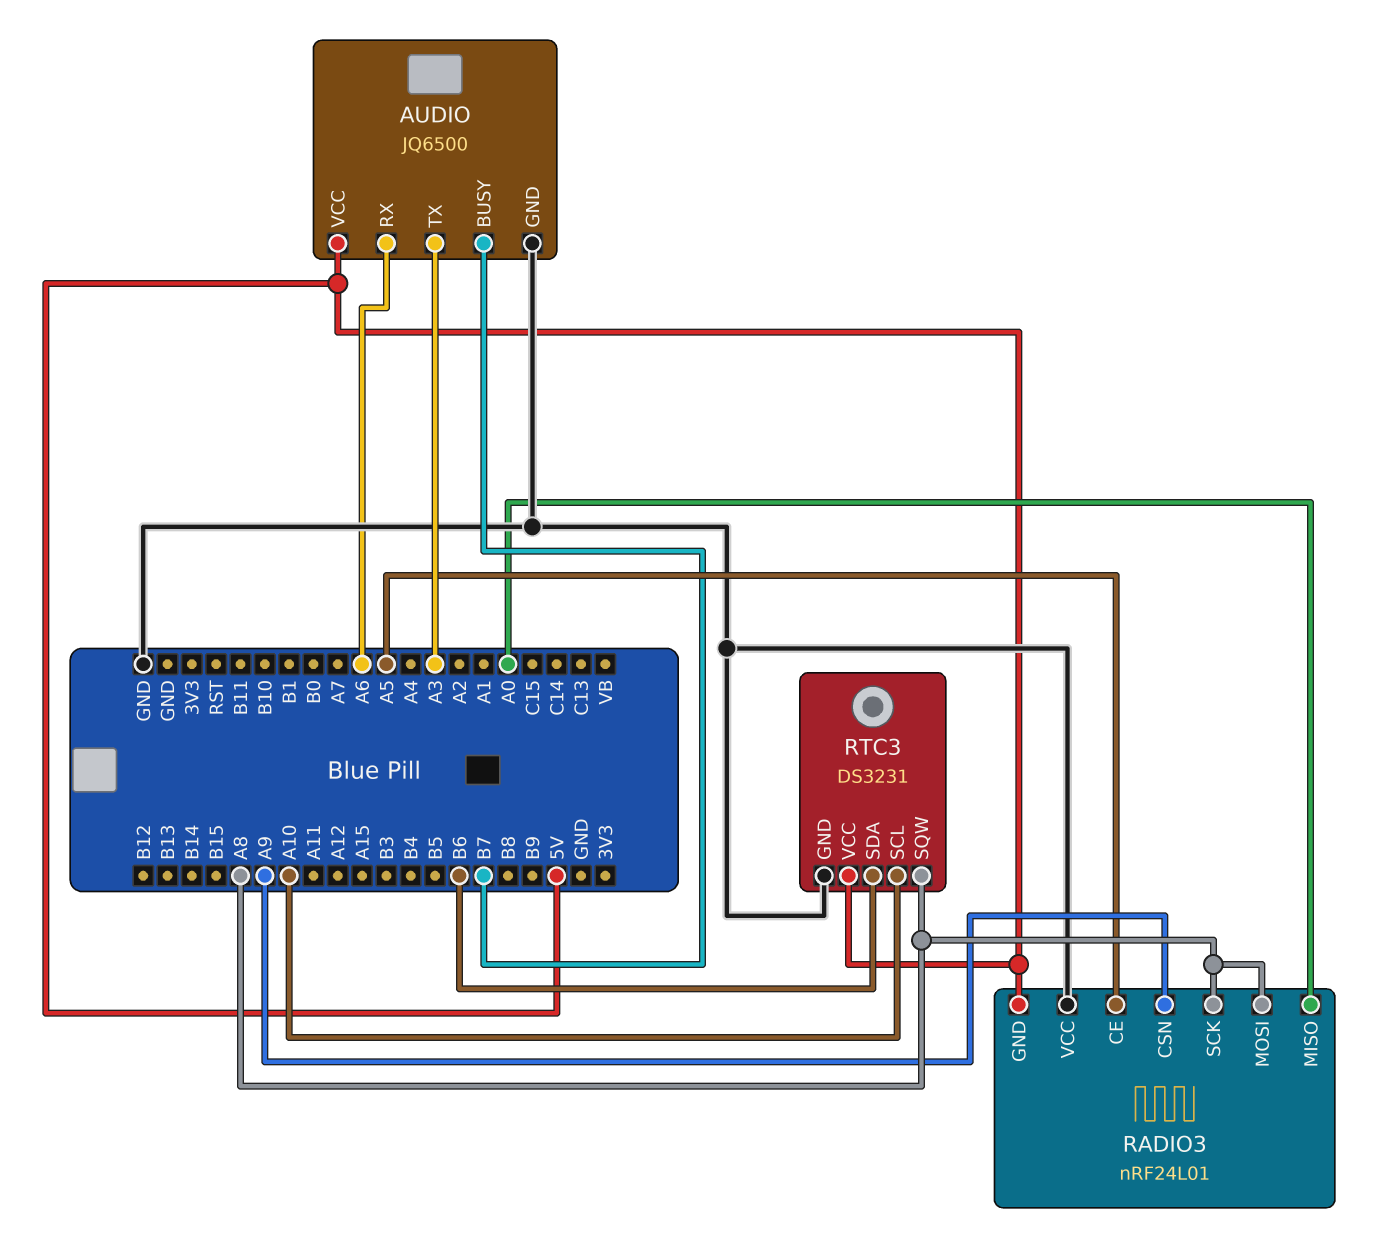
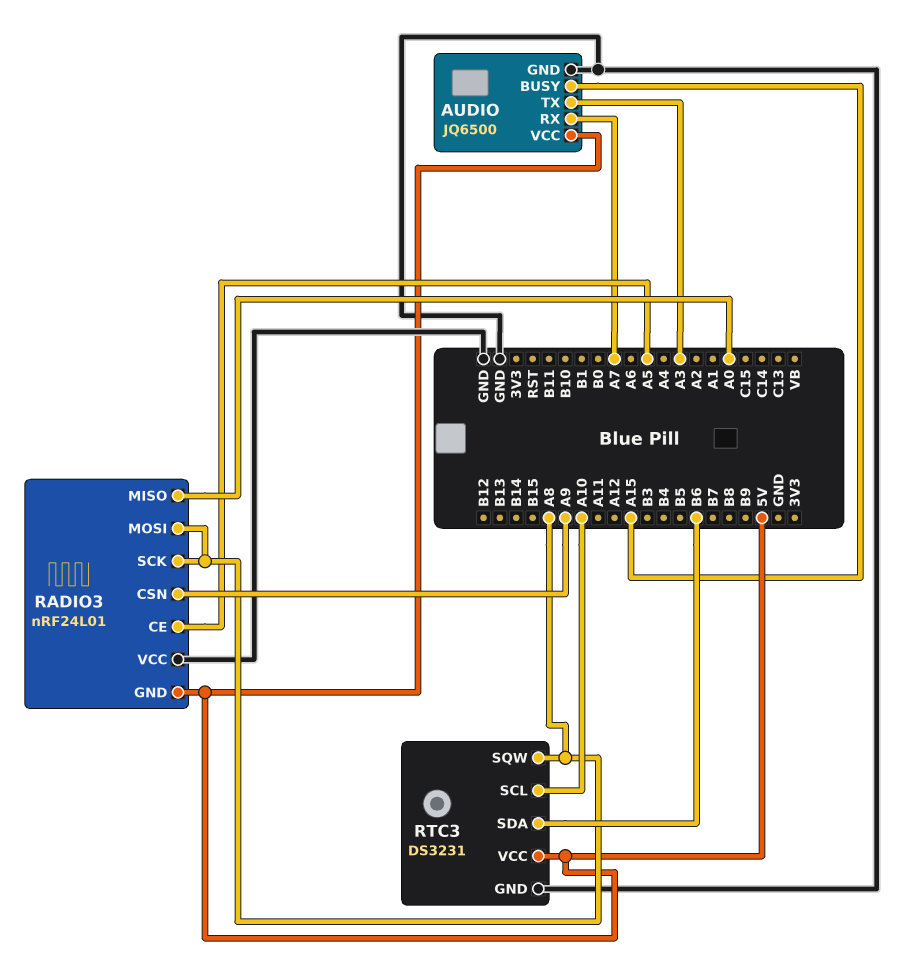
AUDIO pin BUSY: B7 -> A15
AUDIO pin RX: A6 -> A7

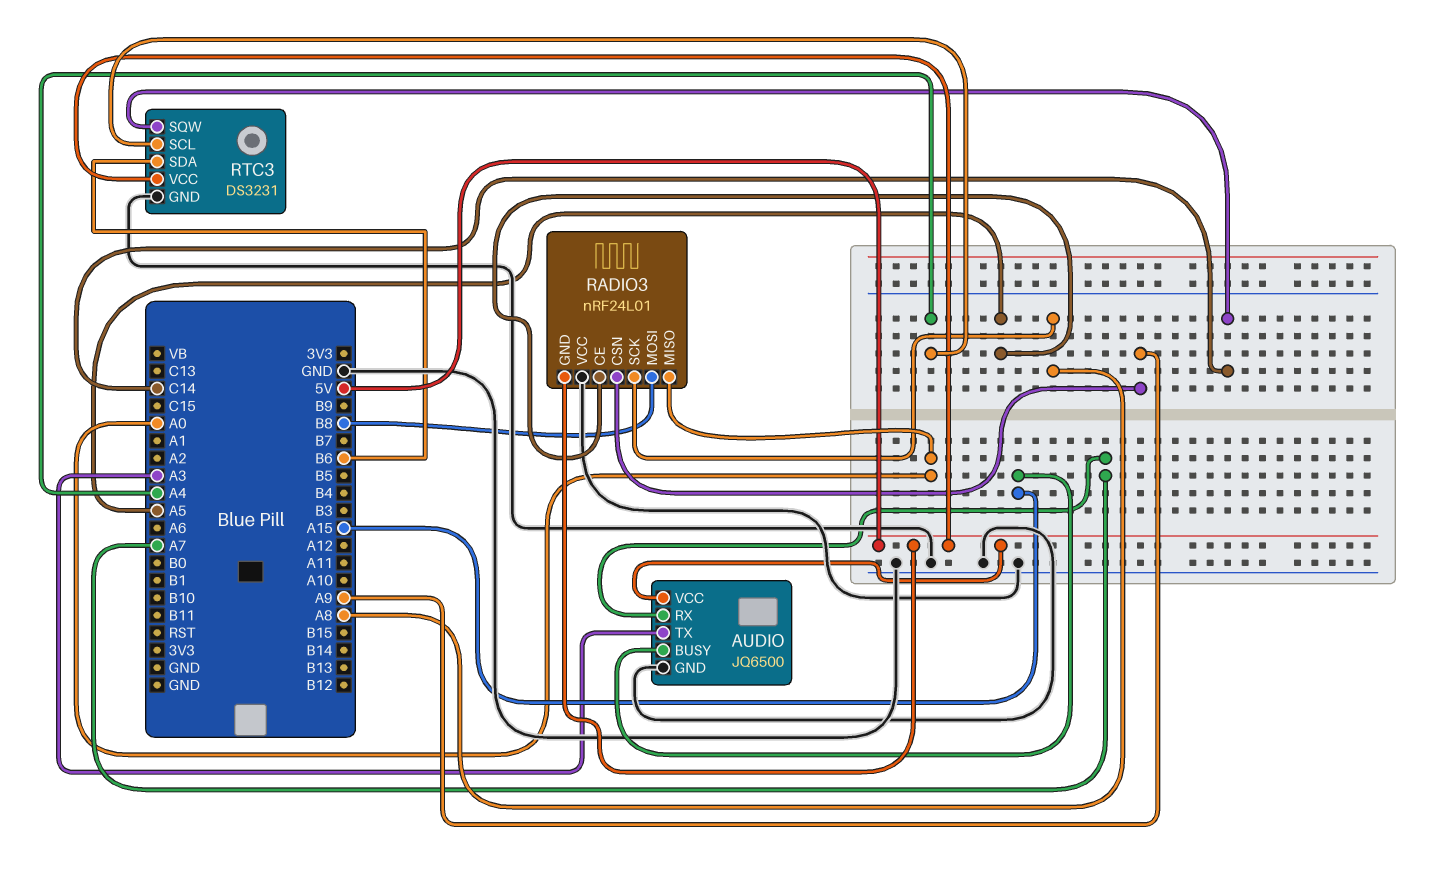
RADIO3 pin MOSI: A8 -> B8
RTC3 pin SCL: A10 -> A4
RTC3 pin SQW: A8 -> C14

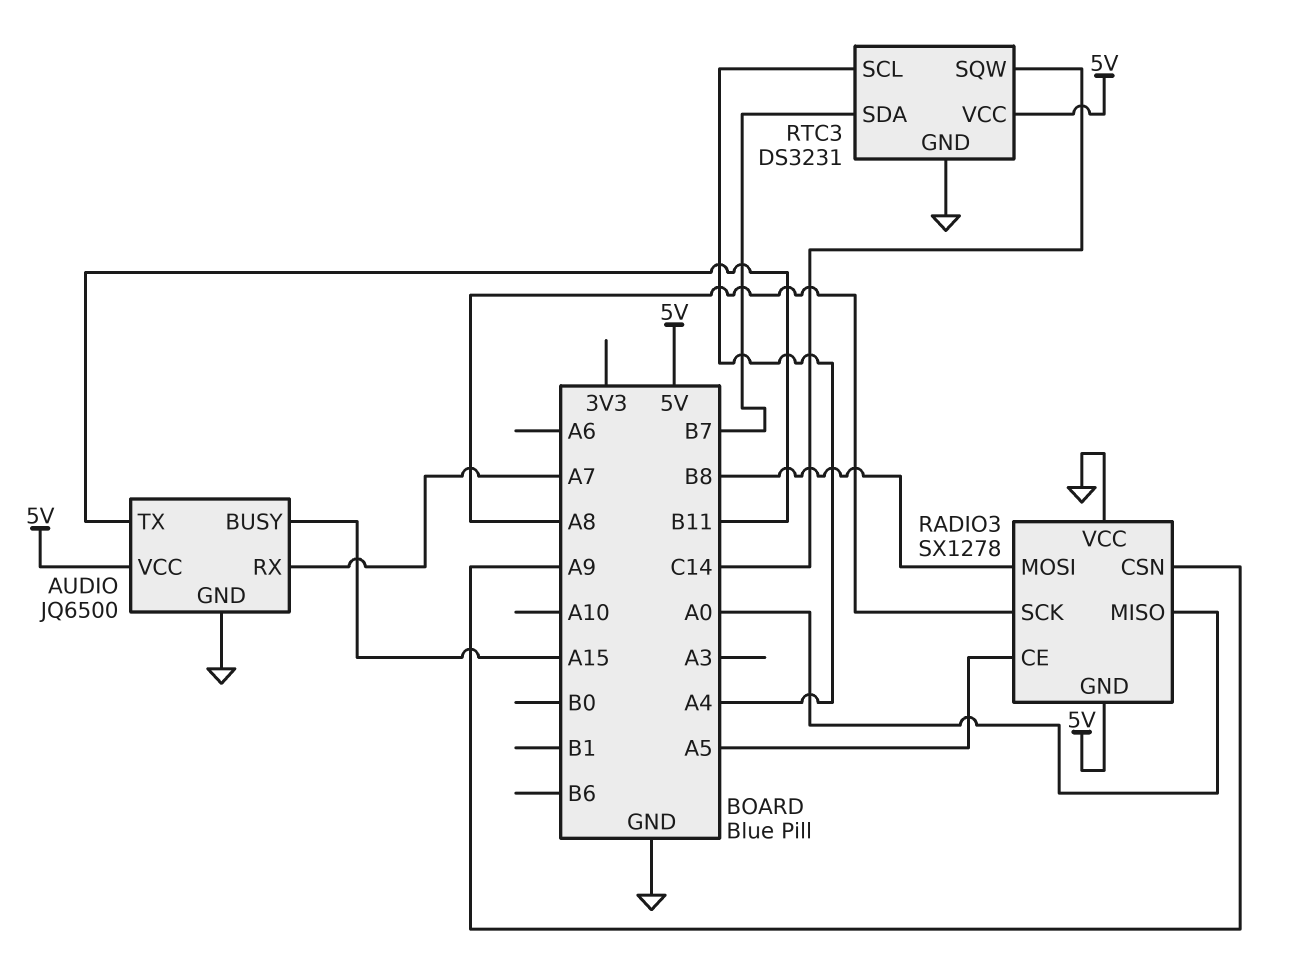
AUDIO pin TX: A3 -> B11
RADIO3: nRF24L01 -> SX1278
RTC3 pin SDA: B6 -> B7

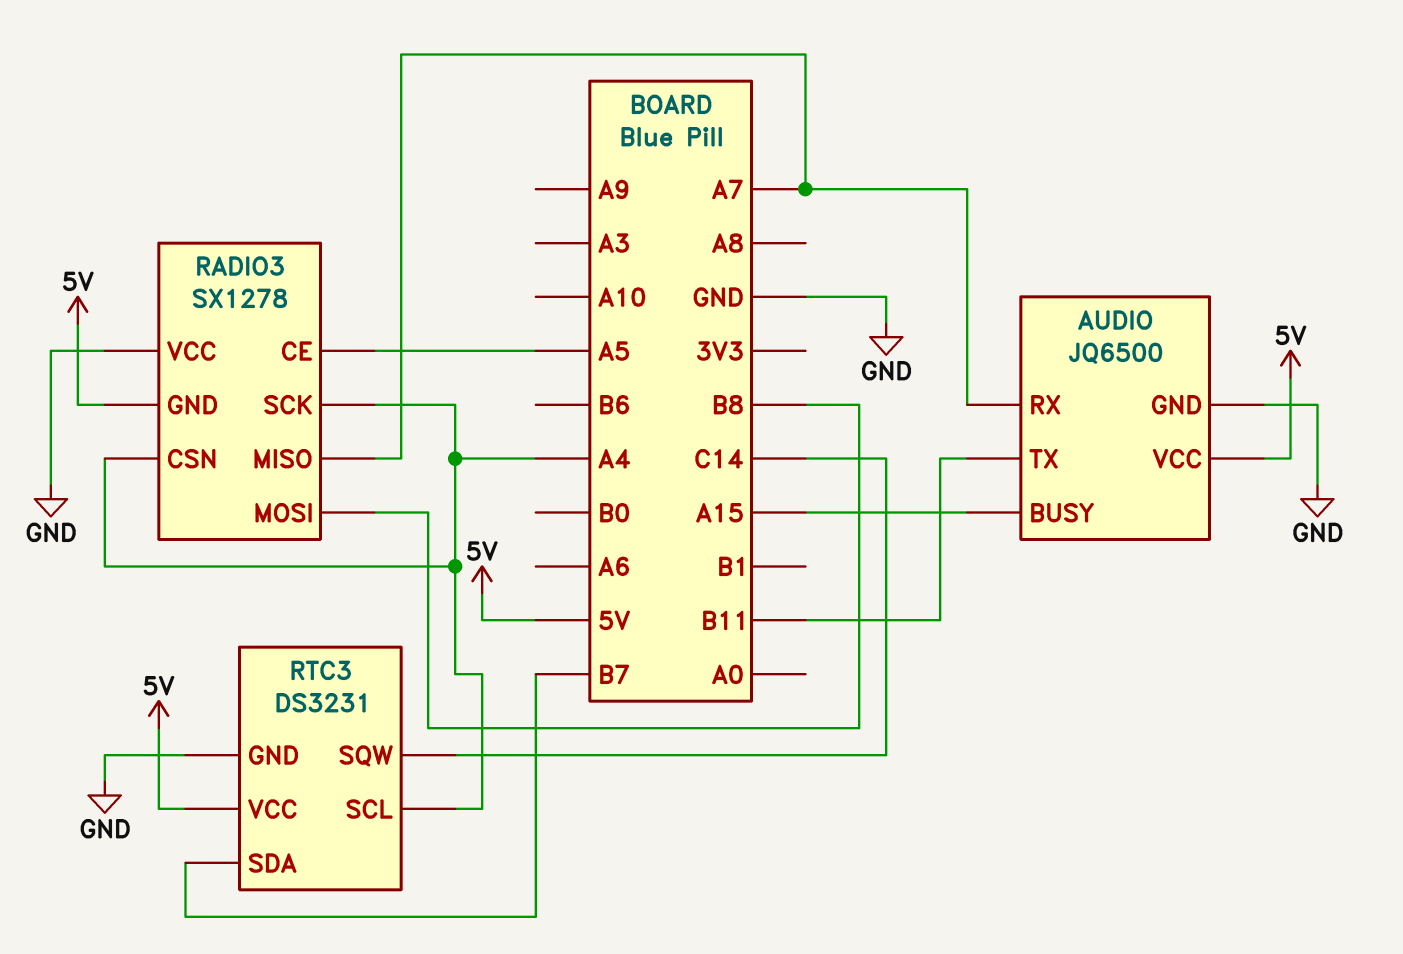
RADIO3 pin CSN: A9 -> A4
RADIO3 pin MISO: A0 -> A7
RADIO3 pin SCK: A8 -> A4

